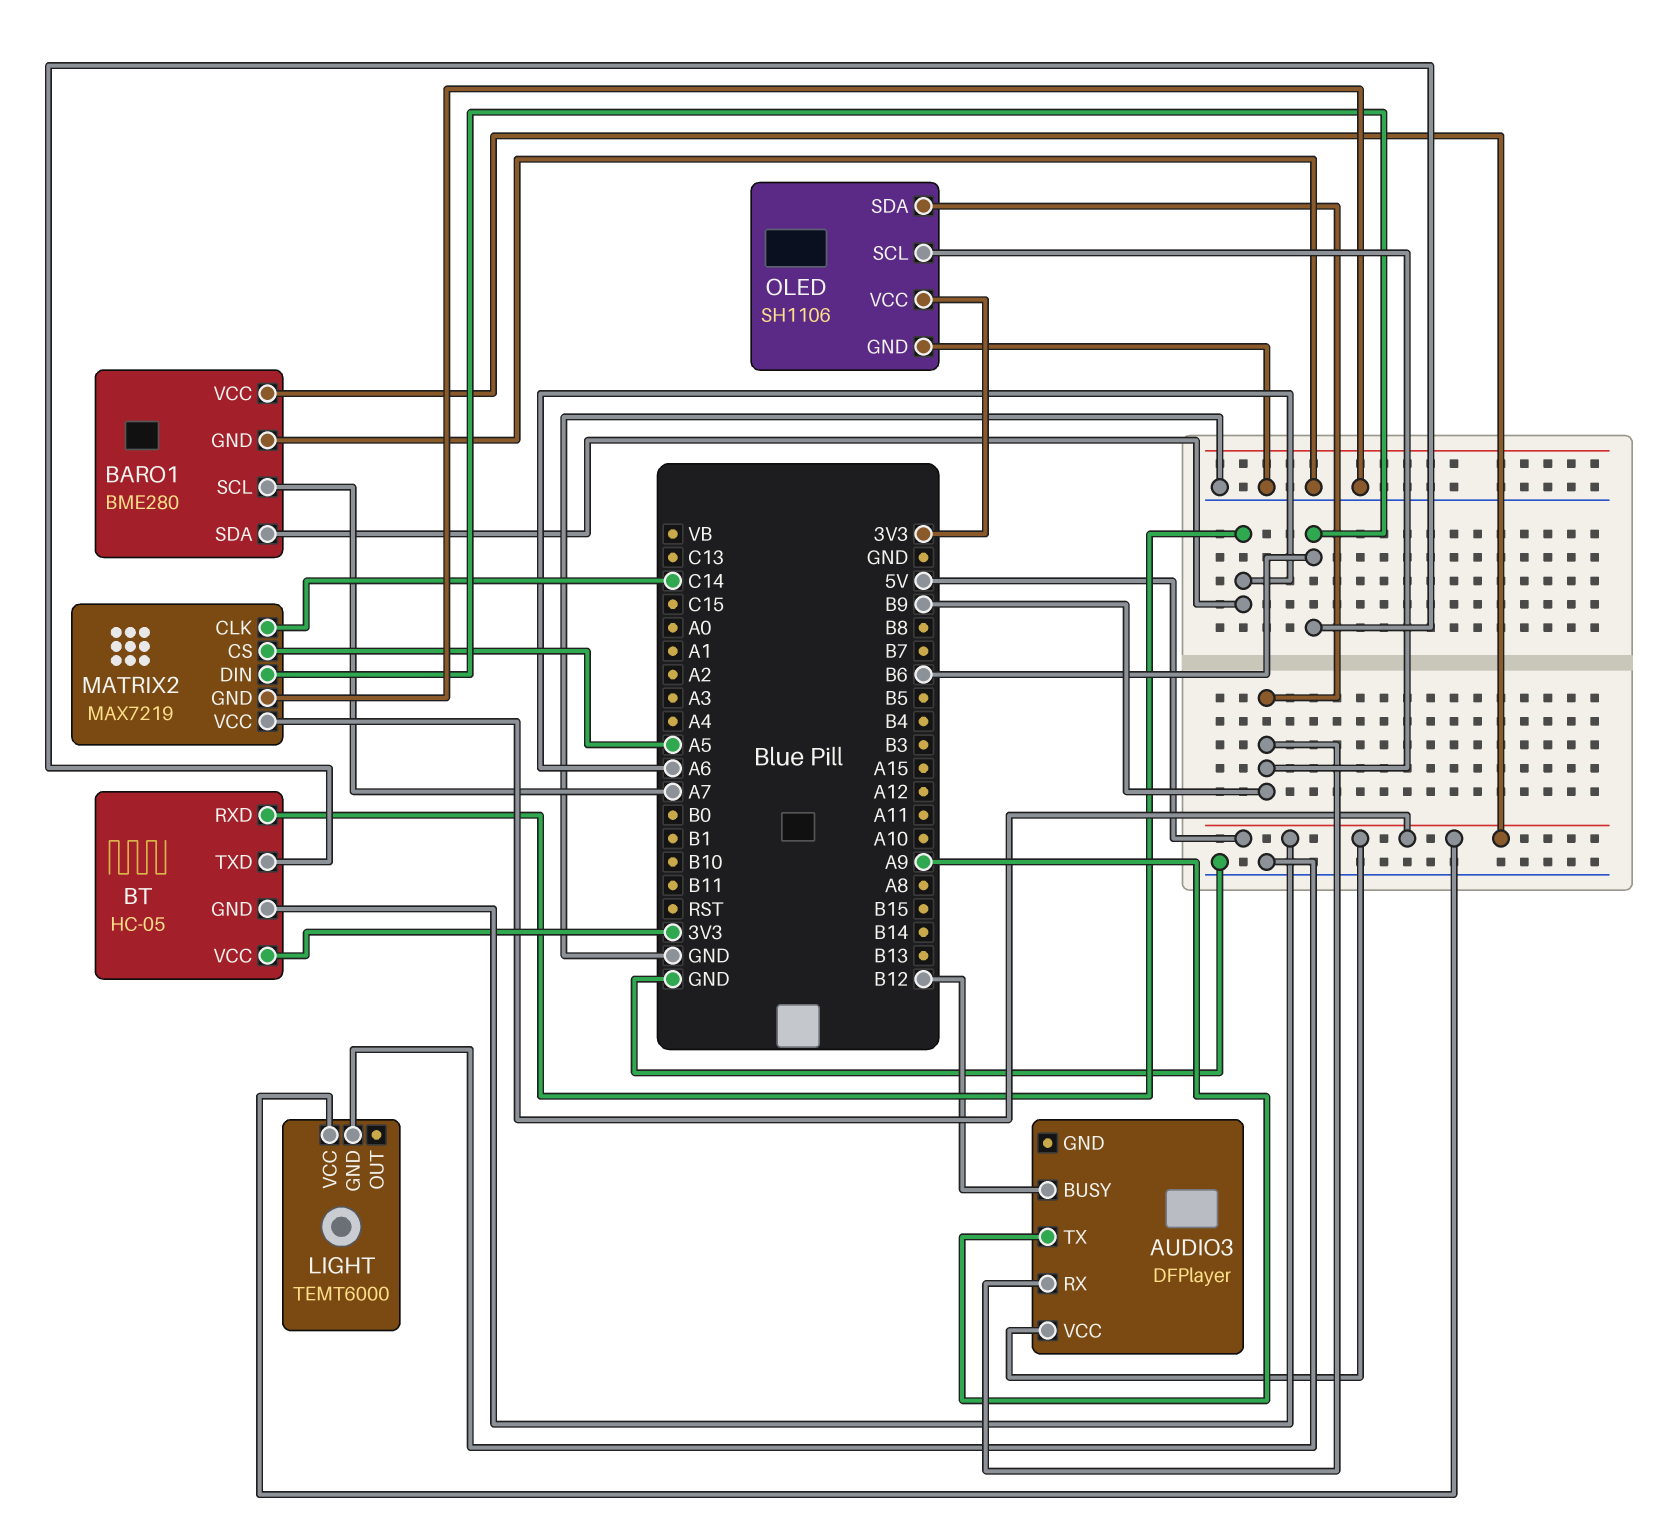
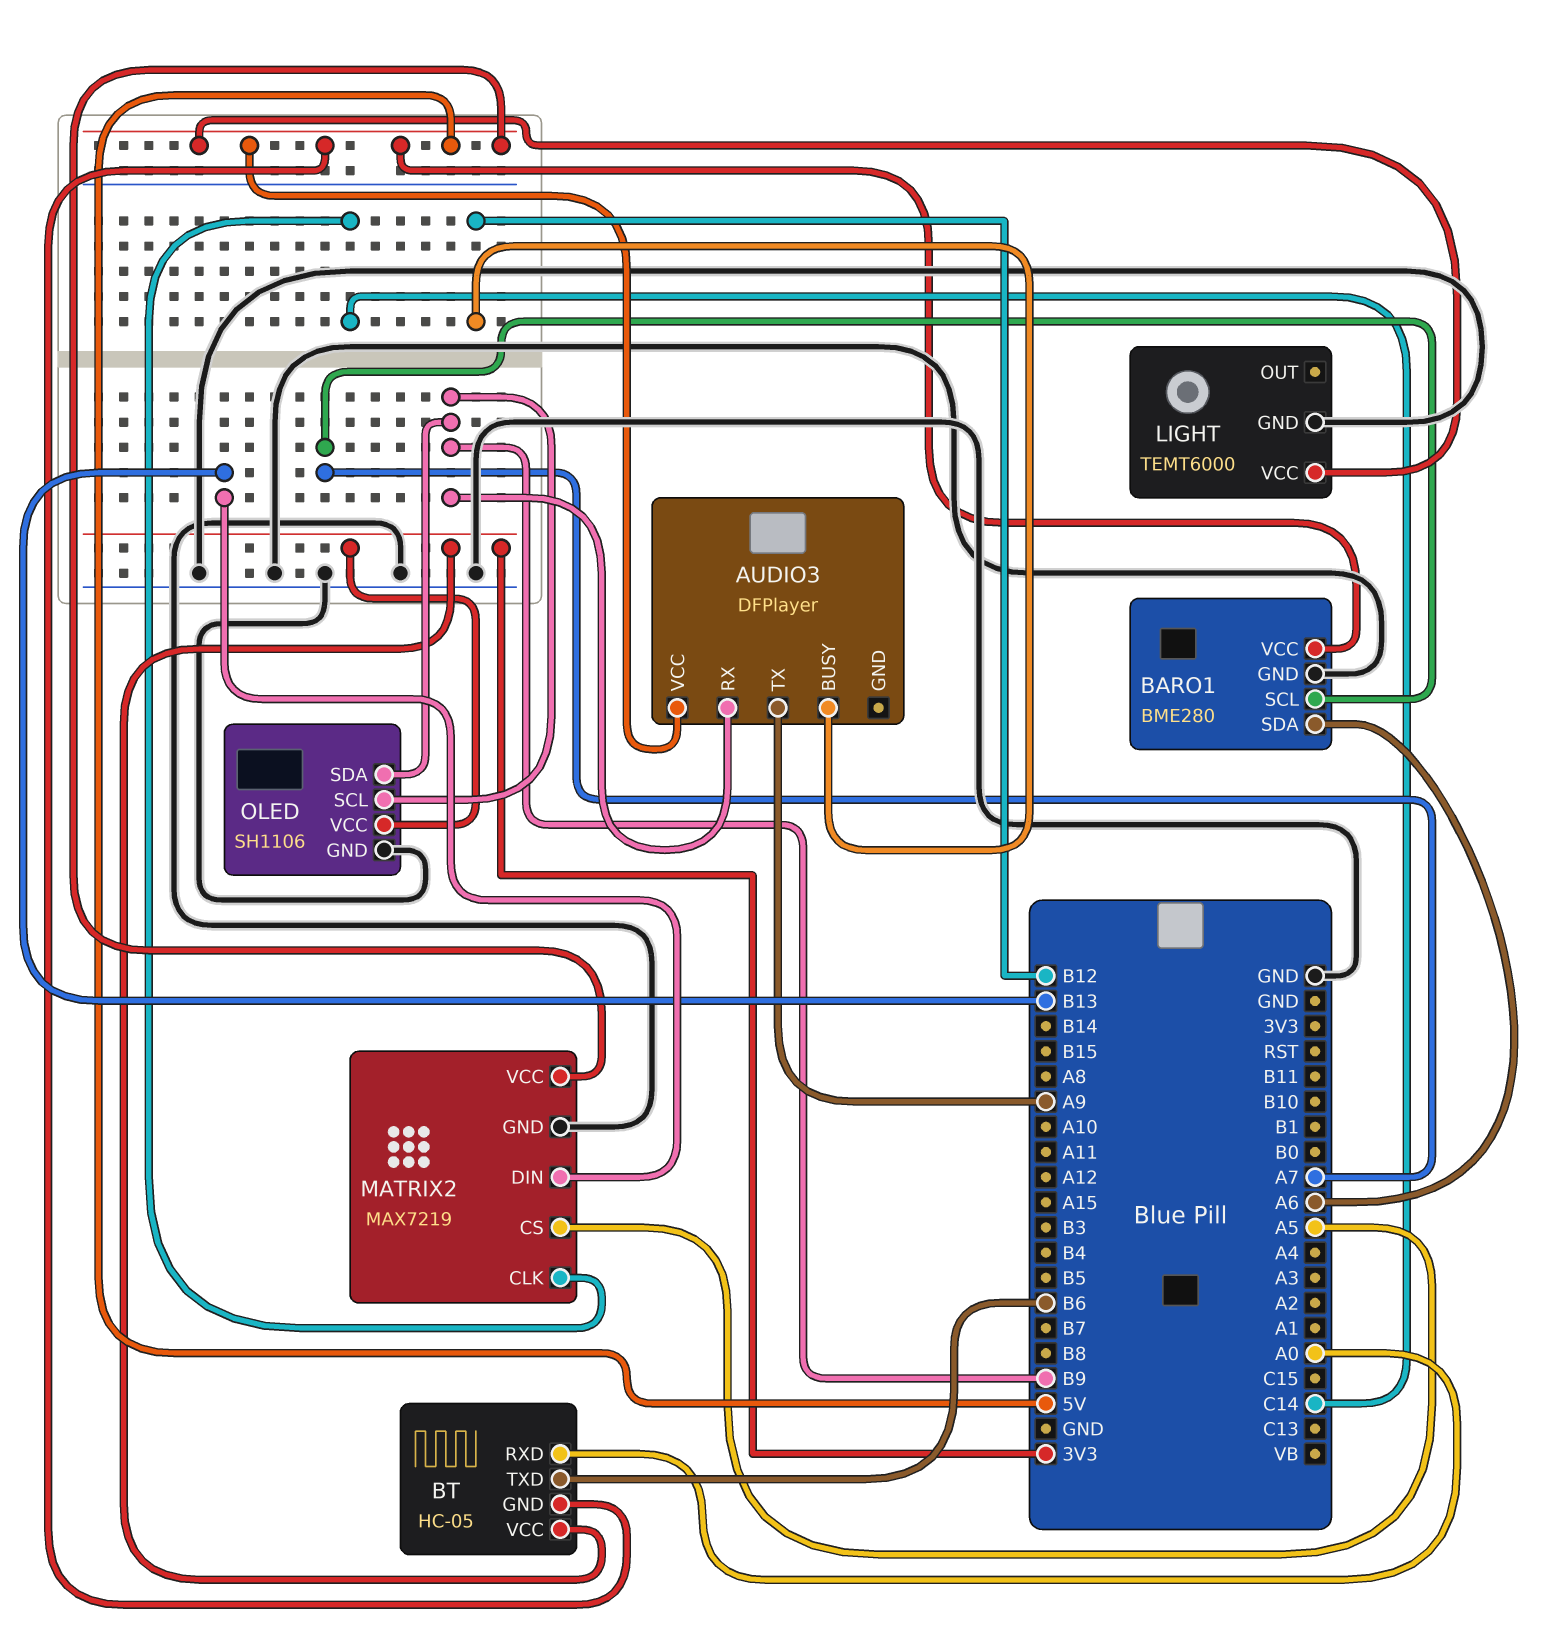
BT pin RXD: A6 -> A0
MATRIX2 pin DIN: B6 -> B13

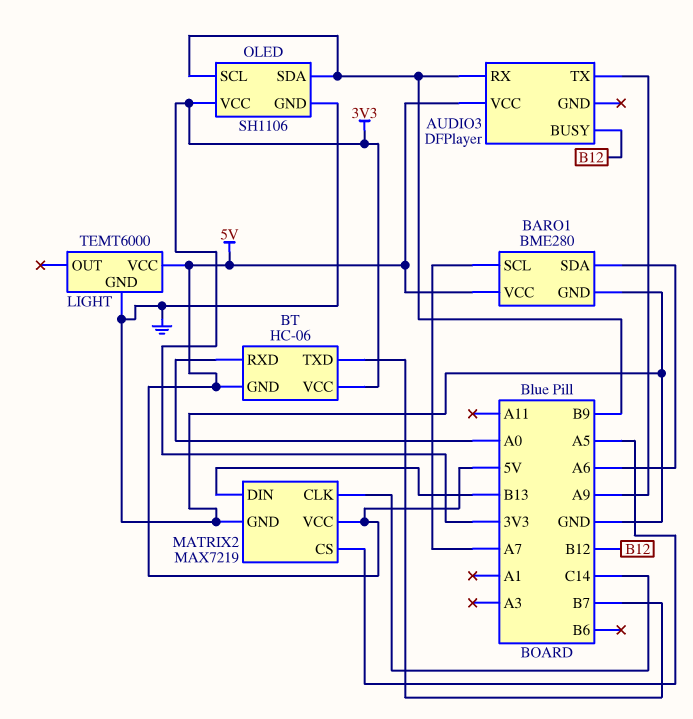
BT: HC-05 -> HC-06
BT pin TXD: B6 -> B7

